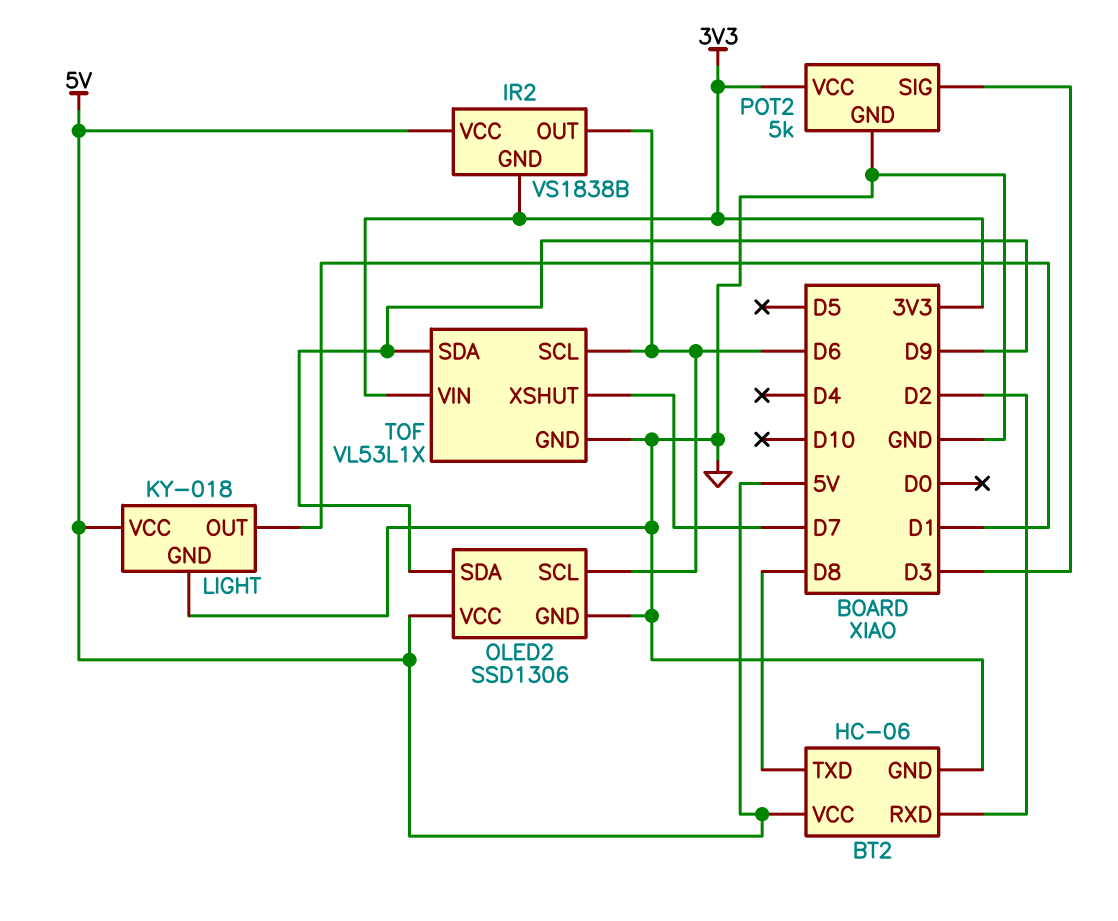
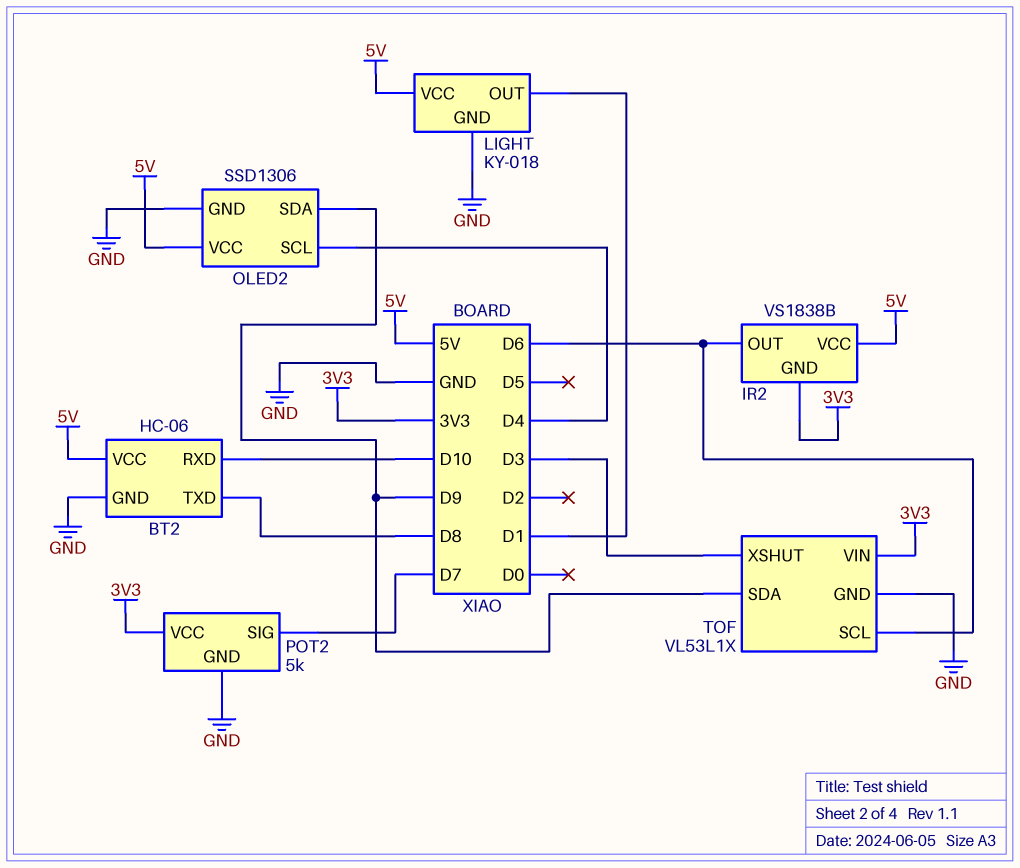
BT2 pin RXD: D2 -> D10
OLED2 pin SCL: D6 -> D4
POT2 pin SIG: D3 -> D7
TOF pin XSHUT: D7 -> D3

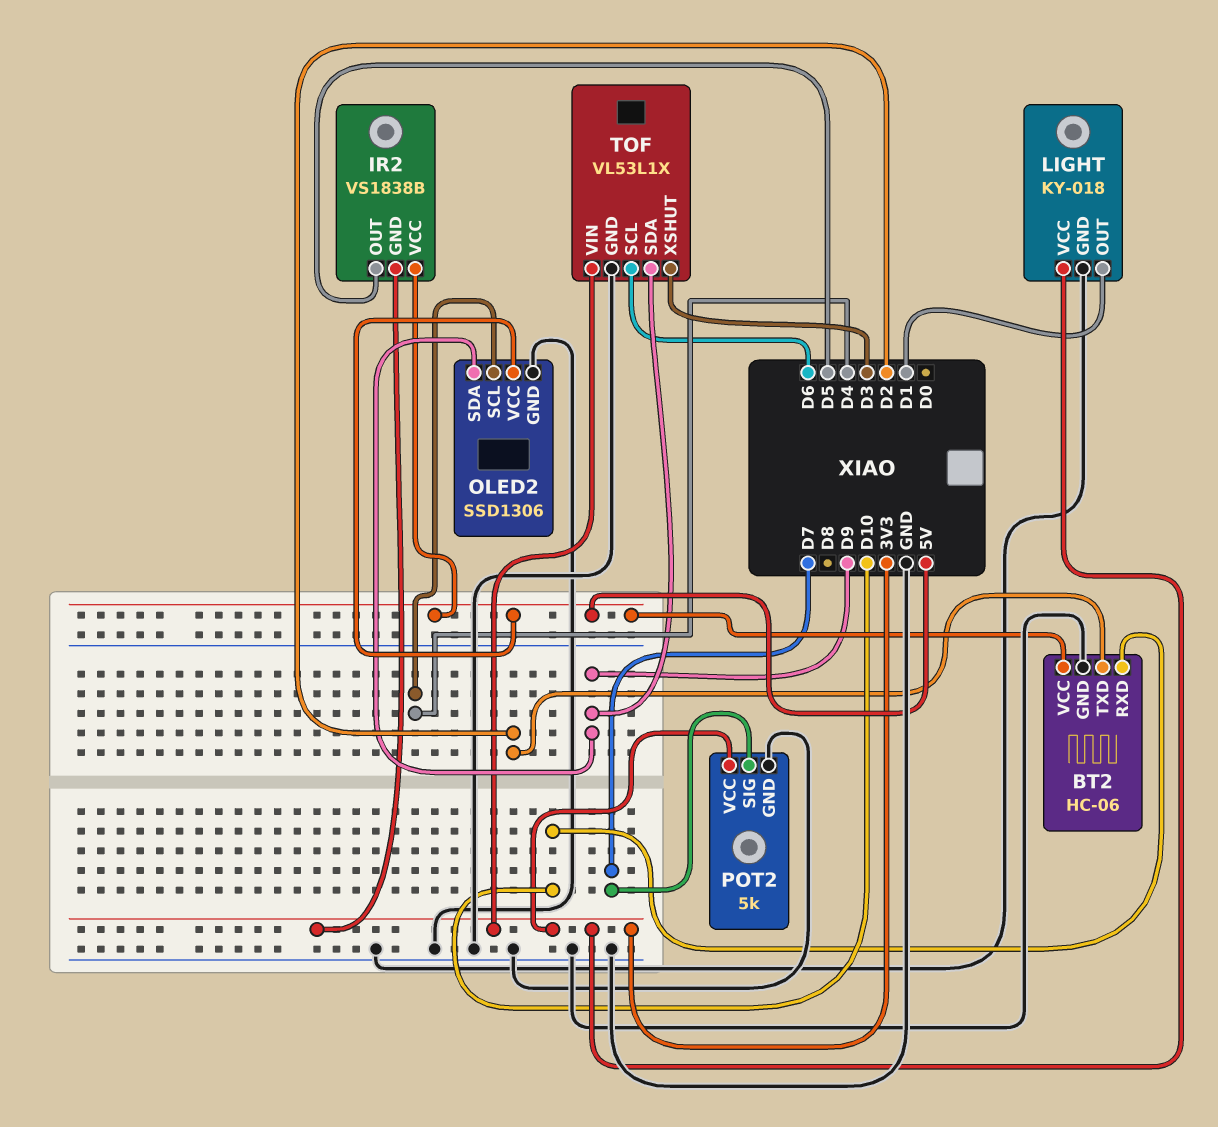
BT2 pin TXD: D8 -> D2
IR2 pin OUT: D6 -> D5
LIGHT pin VCC: 5V -> 3V3

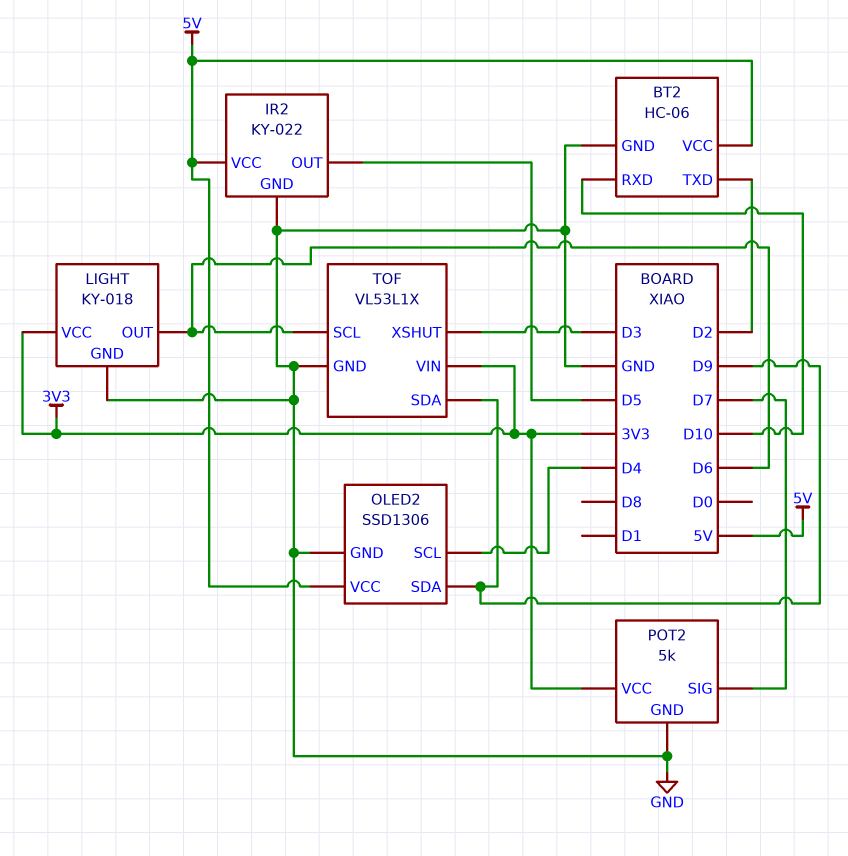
IR2: VS1838B -> KY-022
IR2 pin GND: 3V3 -> GND
LIGHT pin OUT: D1 -> D6

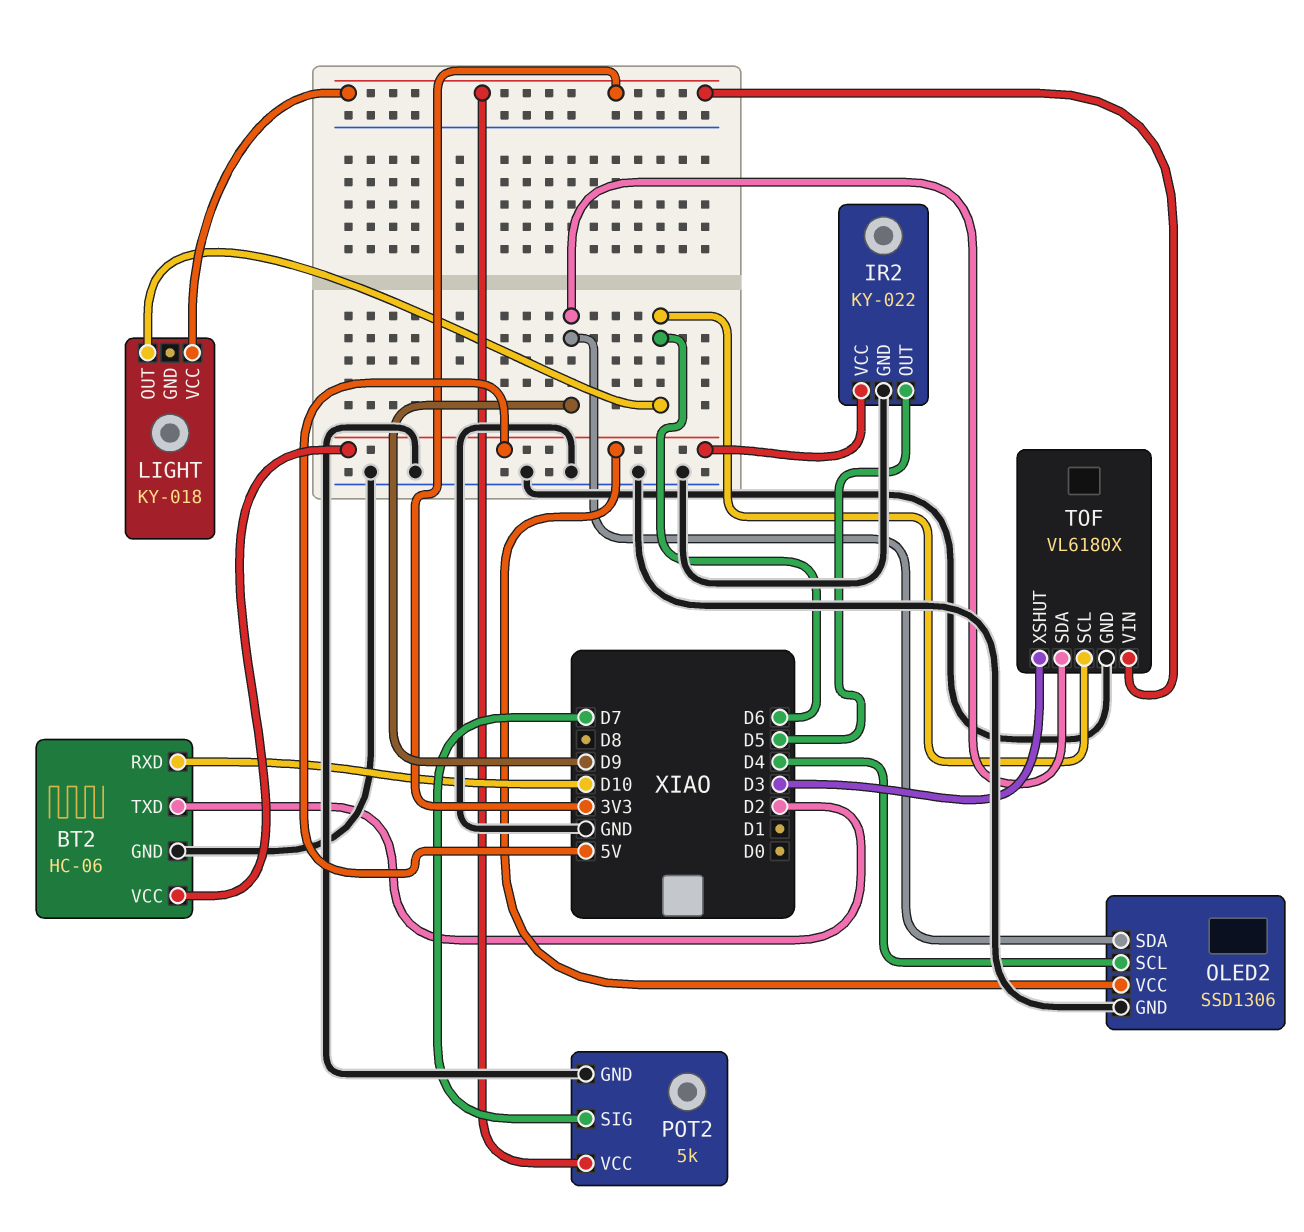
LIGHT pin GND: GND -> none
TOF: VL53L1X -> VL6180X

